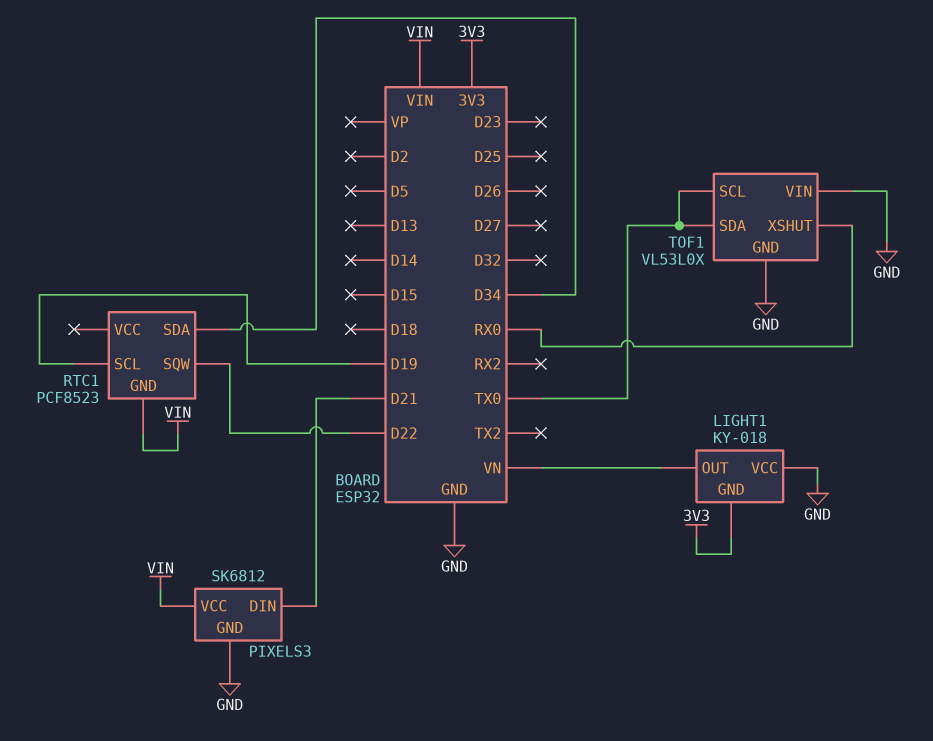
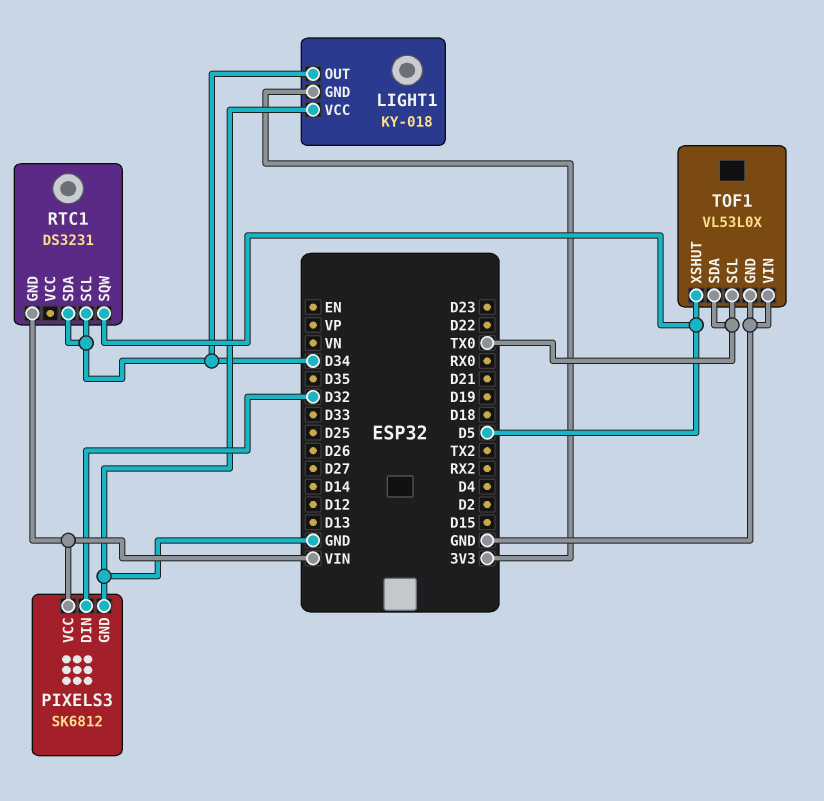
LIGHT1 pin OUT: VN -> D34
PIXELS3 pin DIN: D21 -> D32
RTC1: PCF8523 -> DS3231
RTC1 pin SCL: D19 -> D34
RTC1 pin SQW: D22 -> D5
TOF1 pin XSHUT: RX0 -> D5

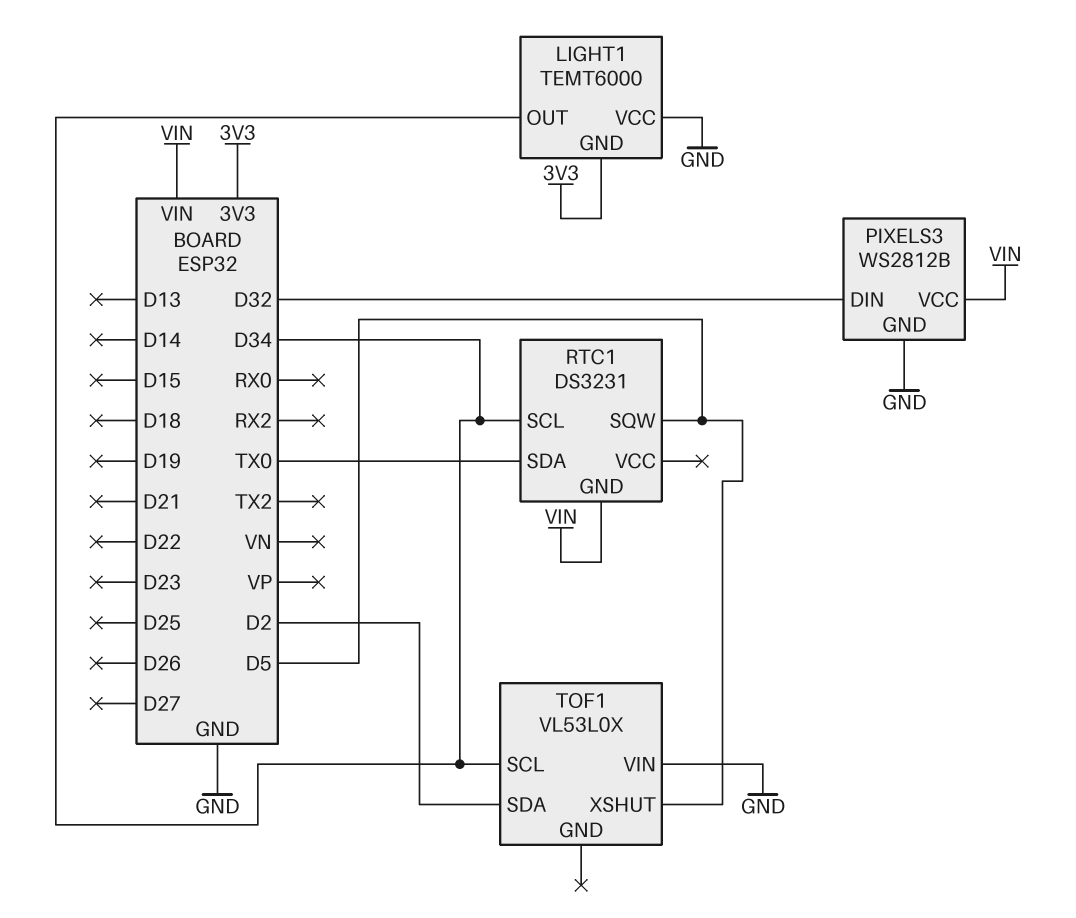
LIGHT1: KY-018 -> TEMT6000
PIXELS3: SK6812 -> WS2812B
RTC1 pin SDA: D34 -> TX0
TOF1 pin GND: GND -> none
TOF1 pin SCL: TX0 -> D34
TOF1 pin SDA: TX0 -> D2

